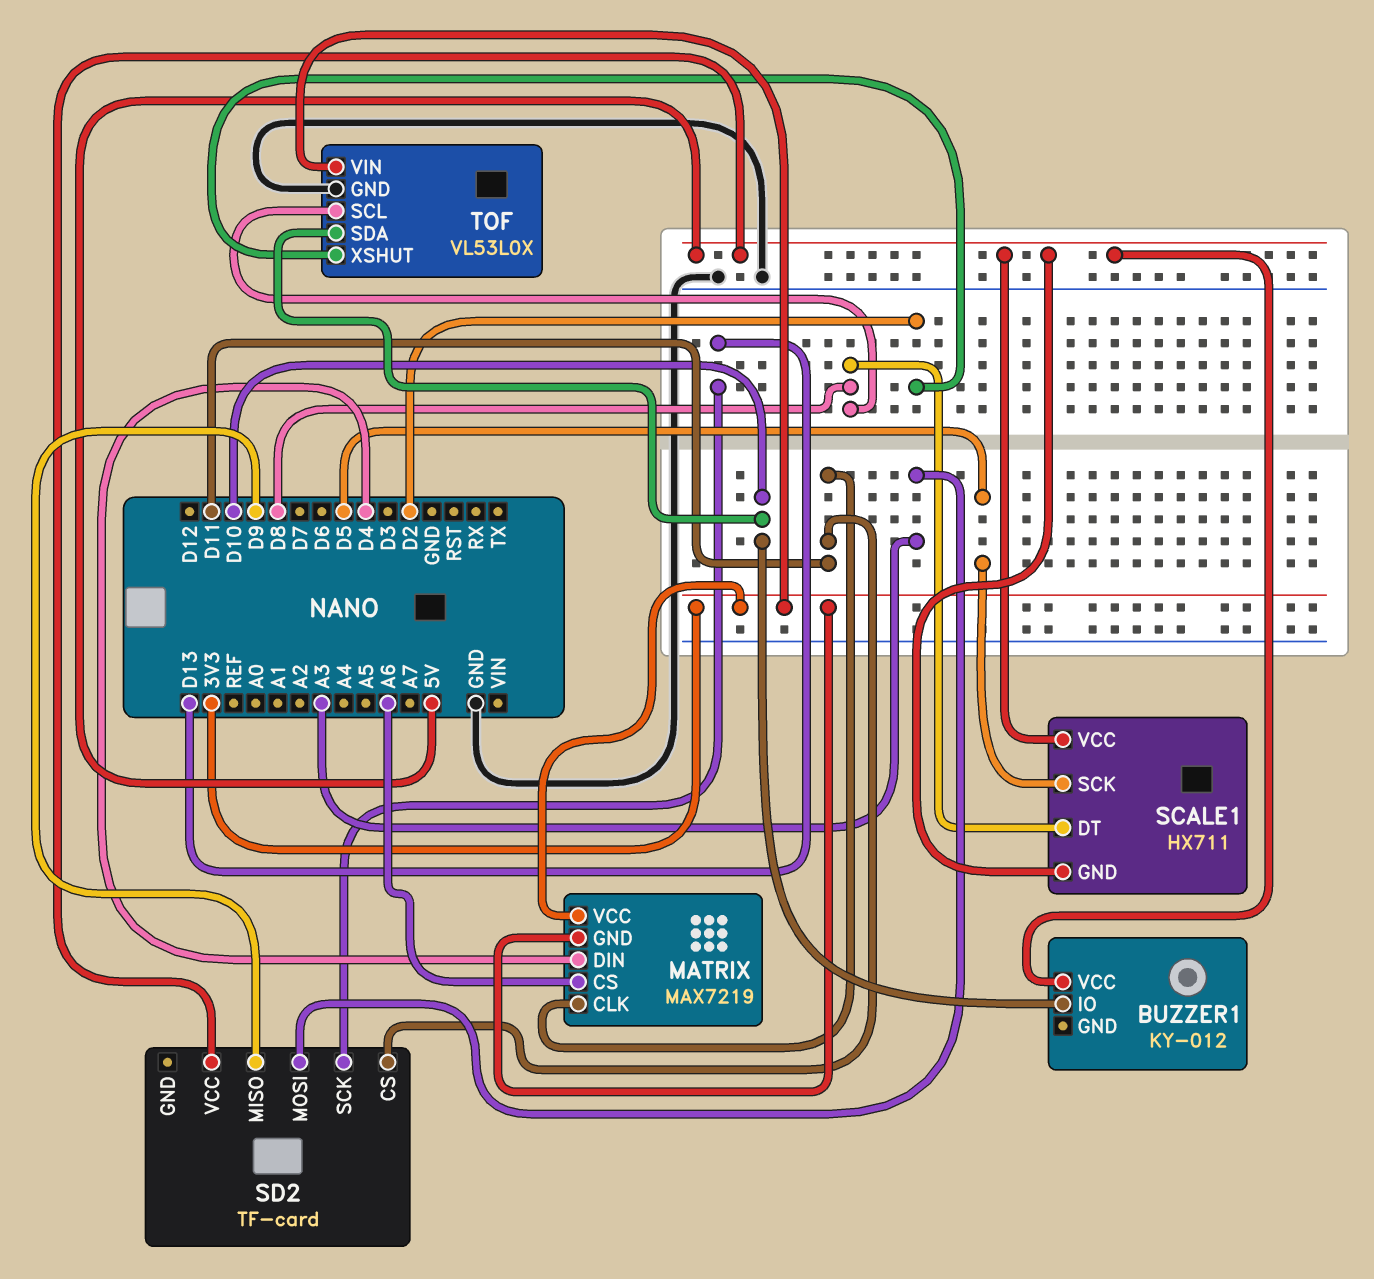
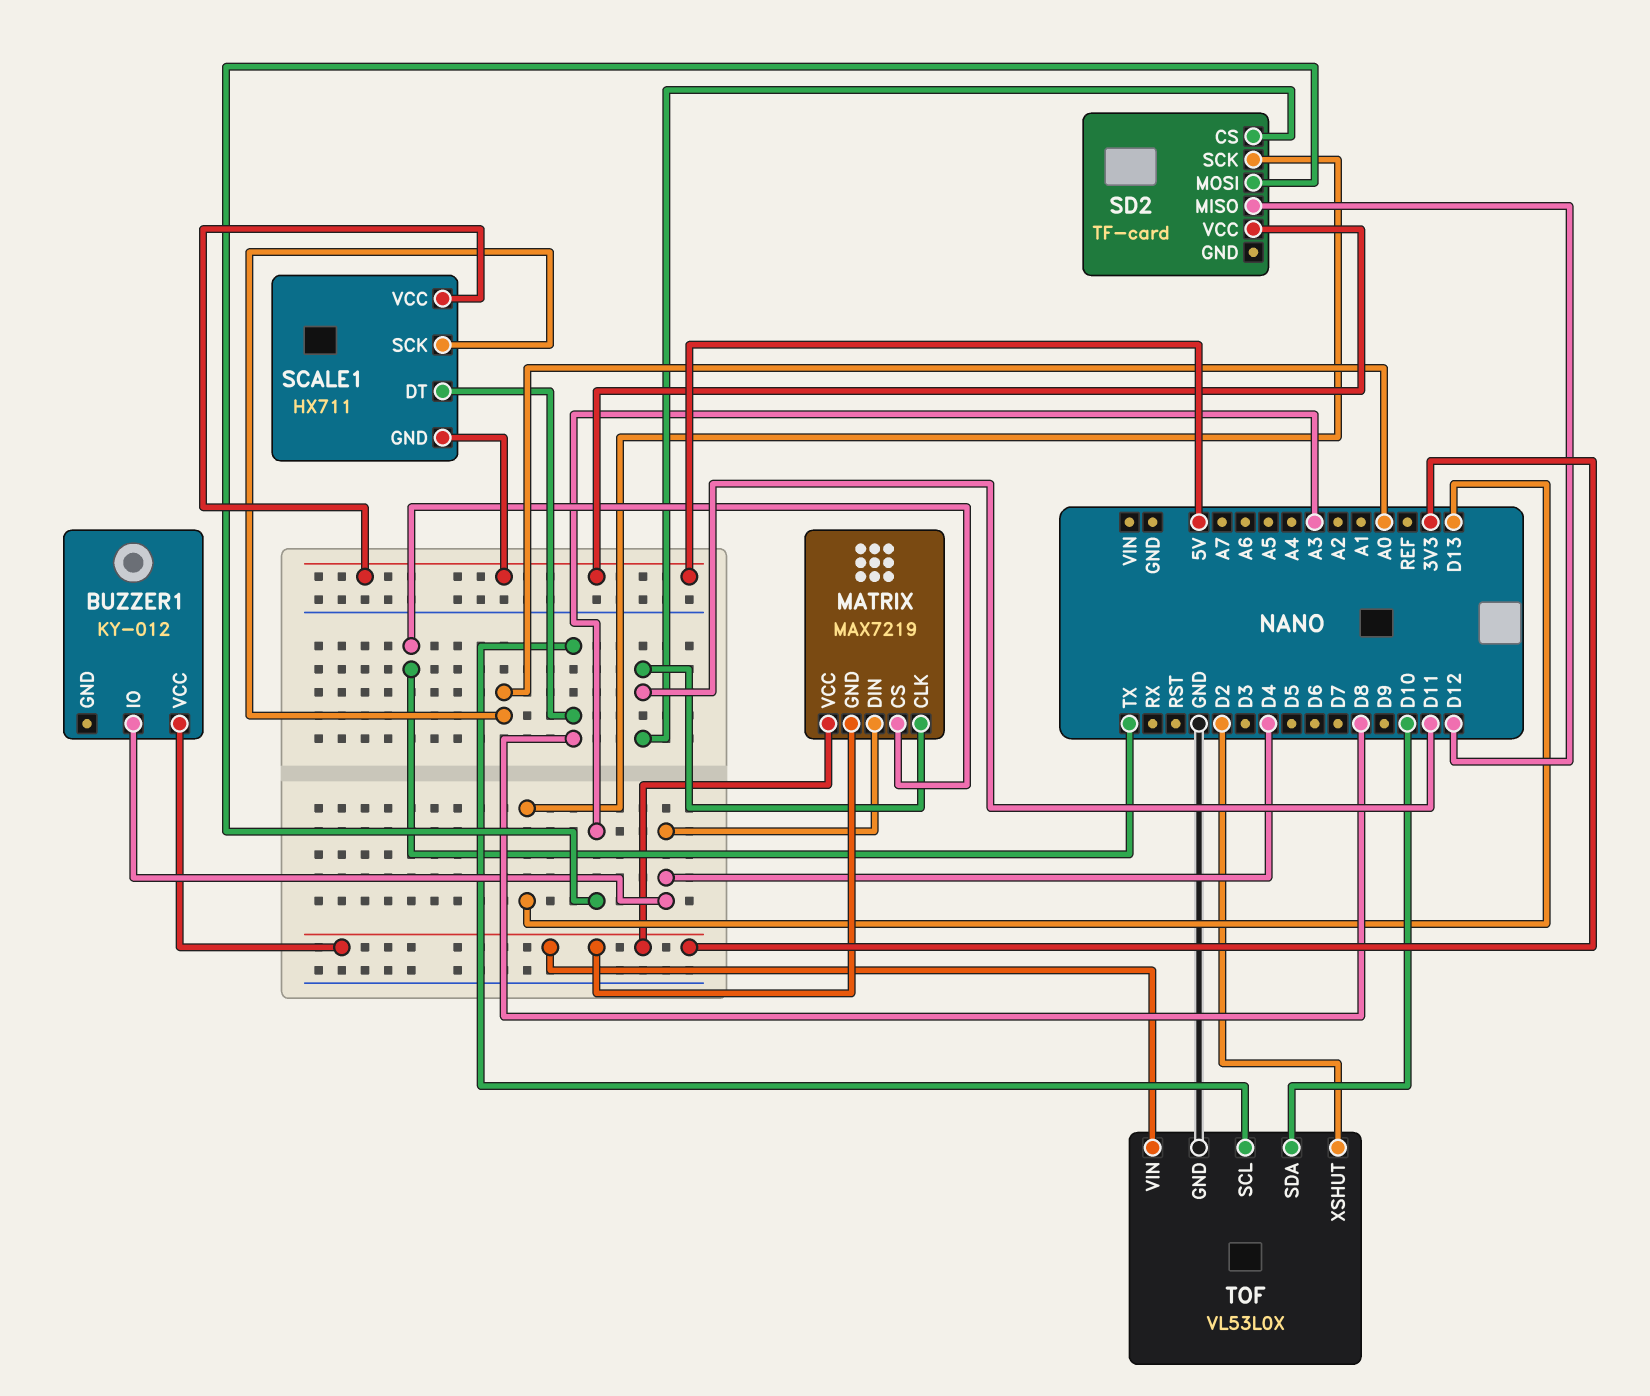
BUZZER1 pin IO: D10 -> D4
BUZZER1 pin VCC: 5V -> 3V3
MATRIX pin CS: A6 -> TX
SCALE1 pin SCK: D5 -> A0
SD2 pin MISO: D9 -> D12

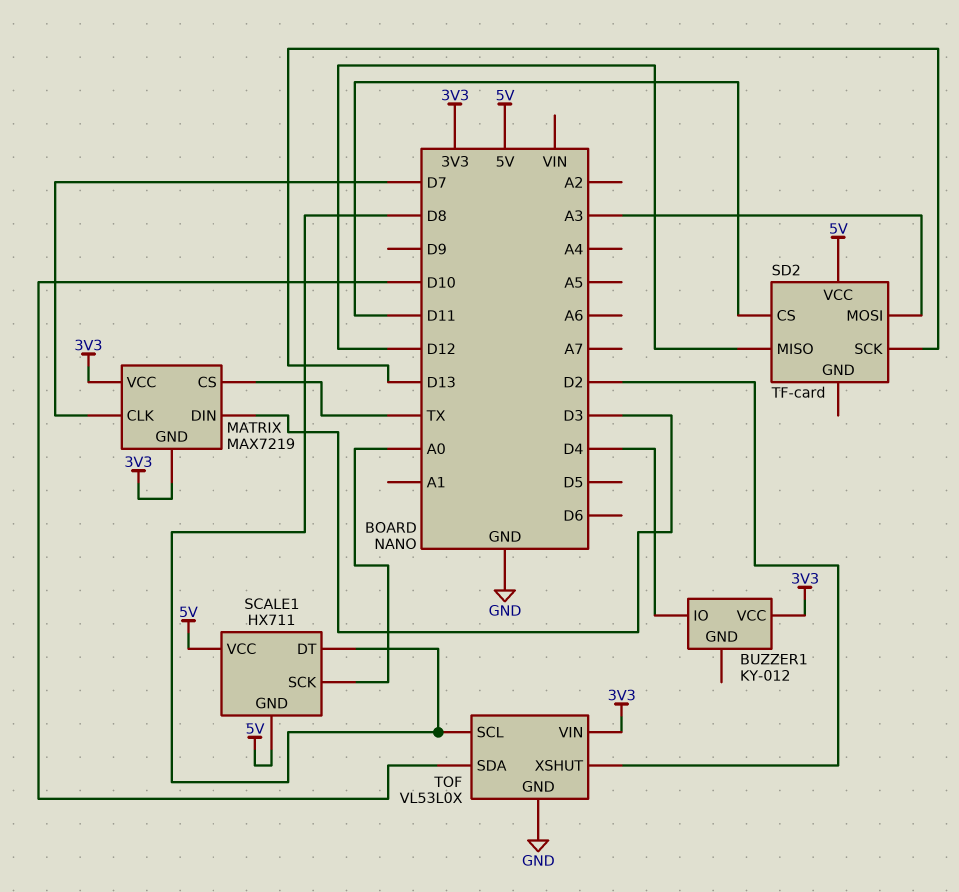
MATRIX pin CLK: D11 -> D7
MATRIX pin DIN: D4 -> D3

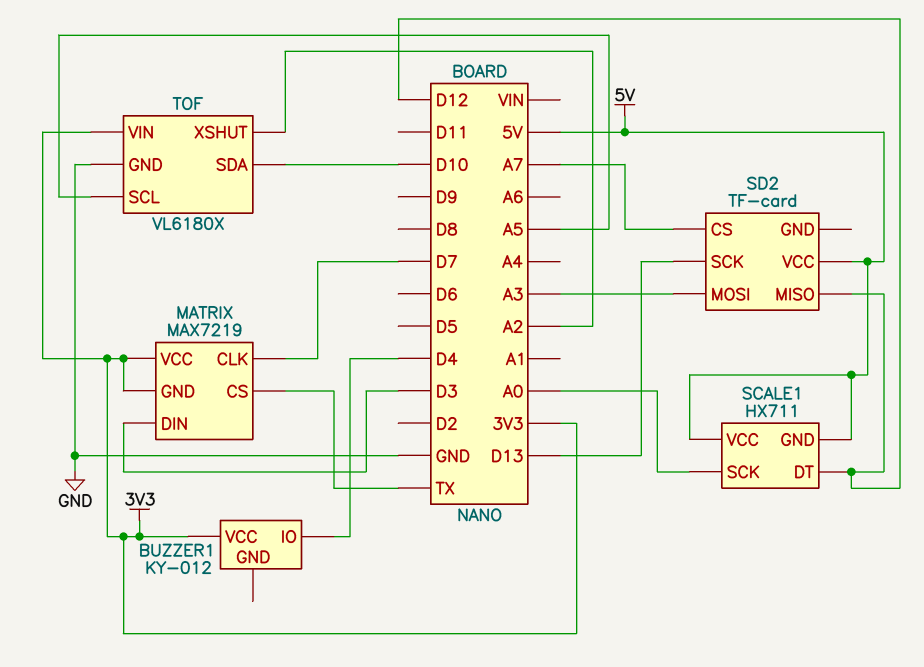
SCALE1 pin DT: D8 -> D12
SD2 pin CS: D11 -> A7
TOF: VL53L0X -> VL6180X
TOF pin SCL: D8 -> A5
TOF pin XSHUT: D2 -> A2

